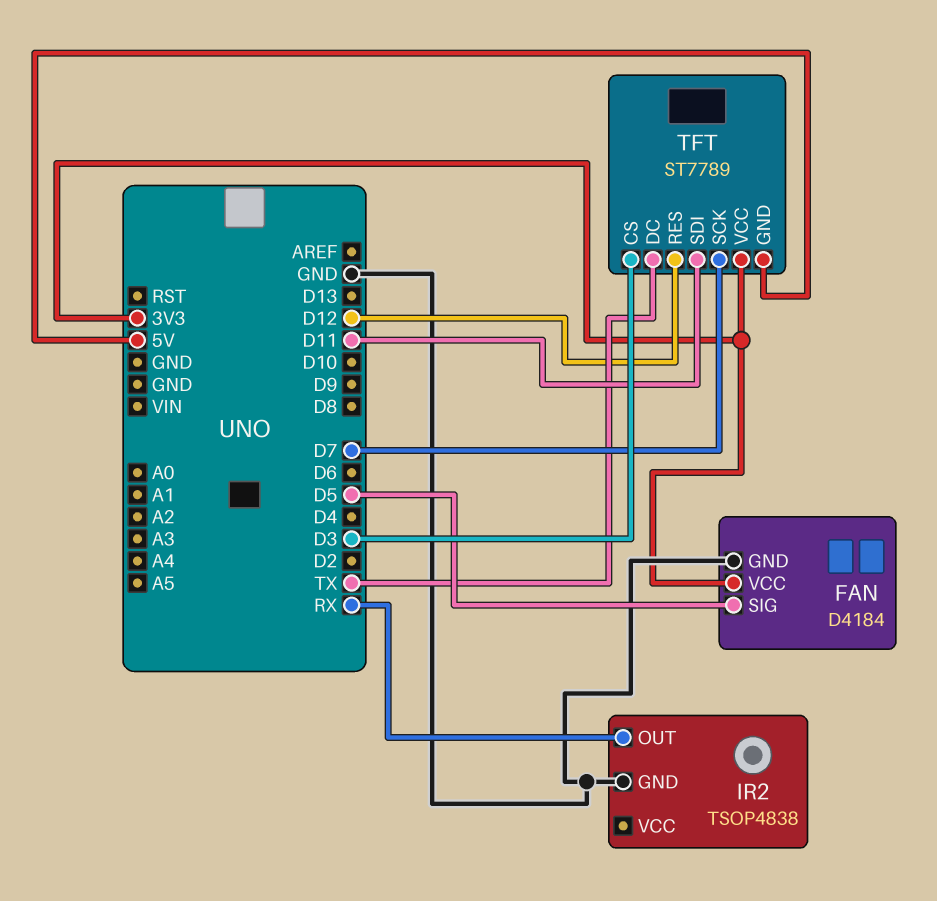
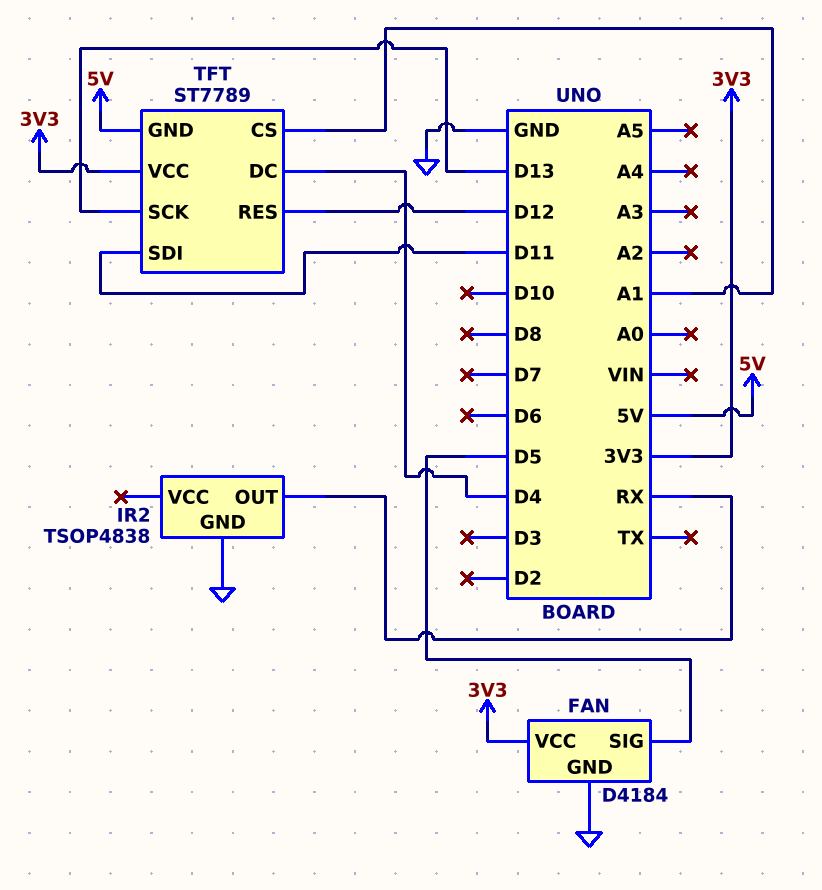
TFT pin CS: D3 -> A1
TFT pin DC: TX -> D4
TFT pin SCK: D7 -> D13

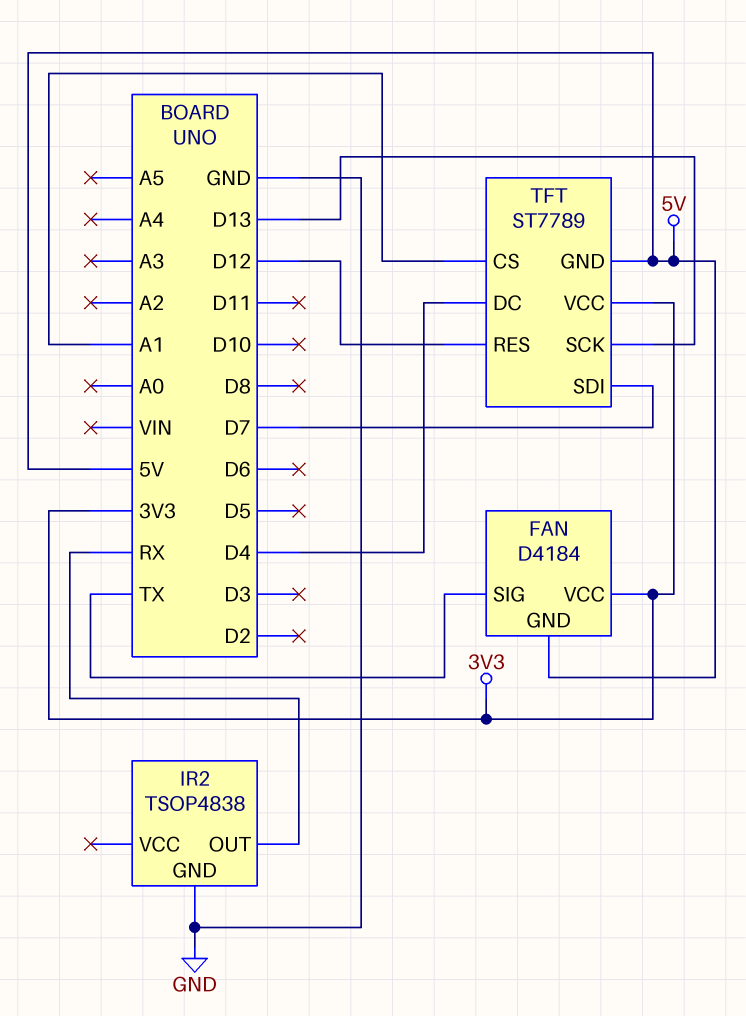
FAN pin GND: GND -> 5V
FAN pin SIG: D5 -> TX
TFT pin SDI: D11 -> D7

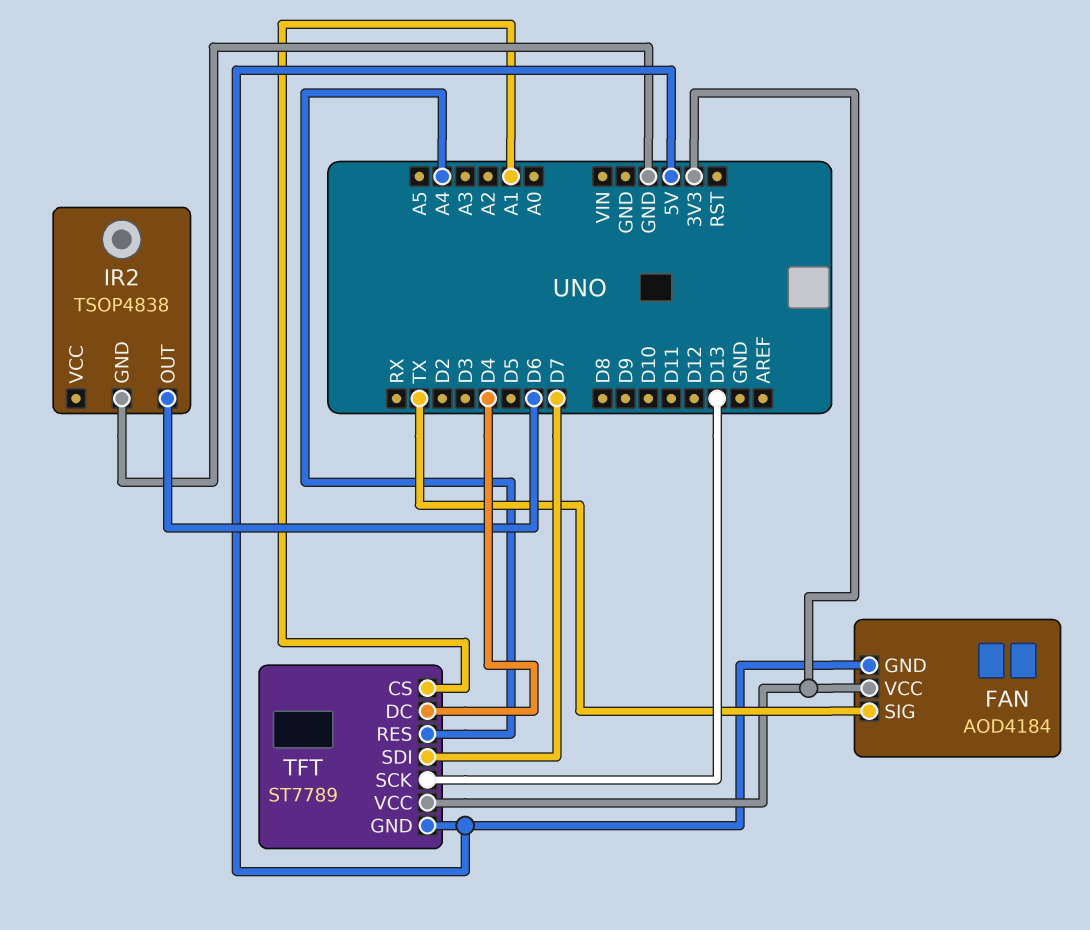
FAN: D4184 -> AOD4184
IR2 pin OUT: RX -> D6
TFT pin RES: D12 -> A4

